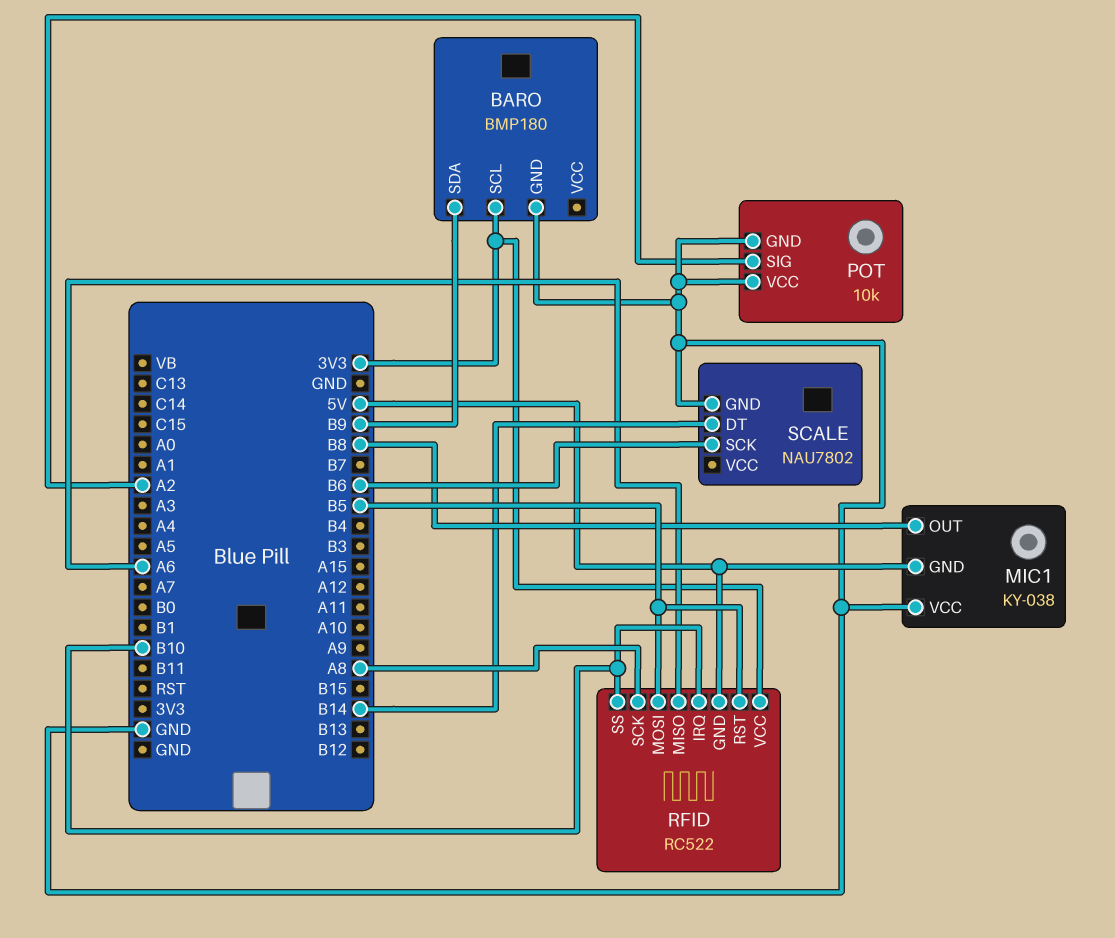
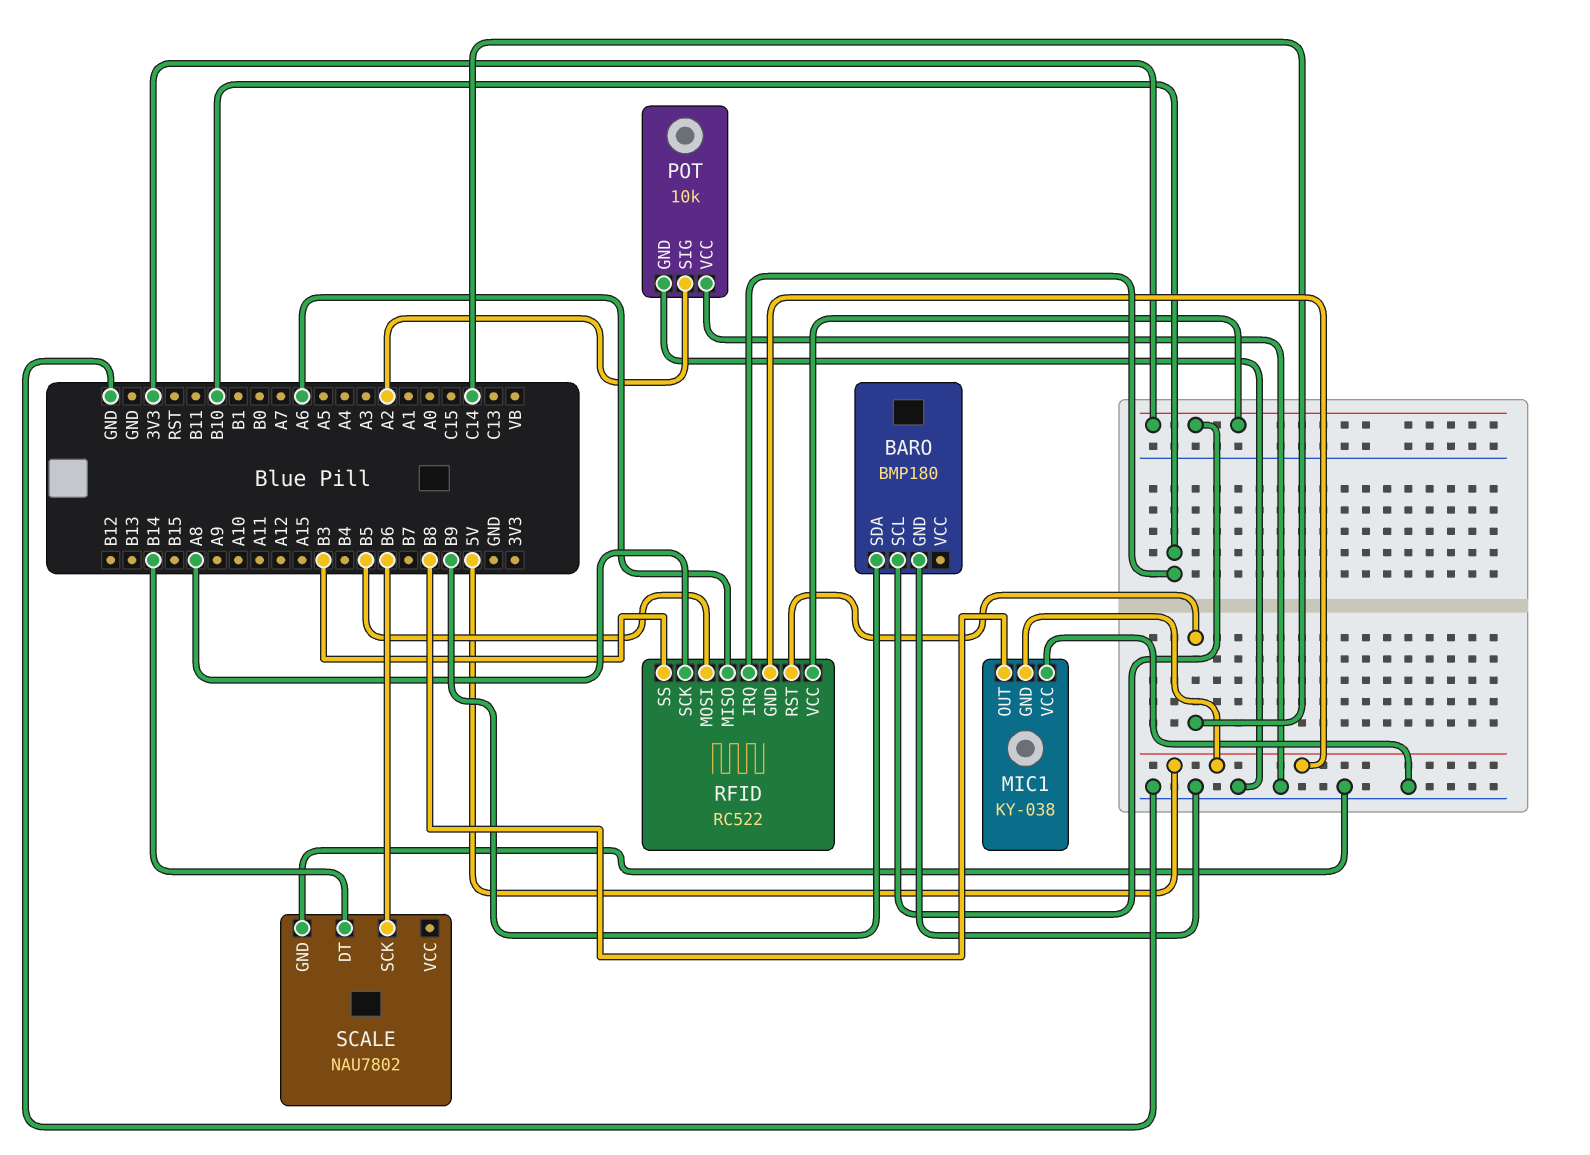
RFID pin RST: B5 -> C14
RFID pin SS: B10 -> B3

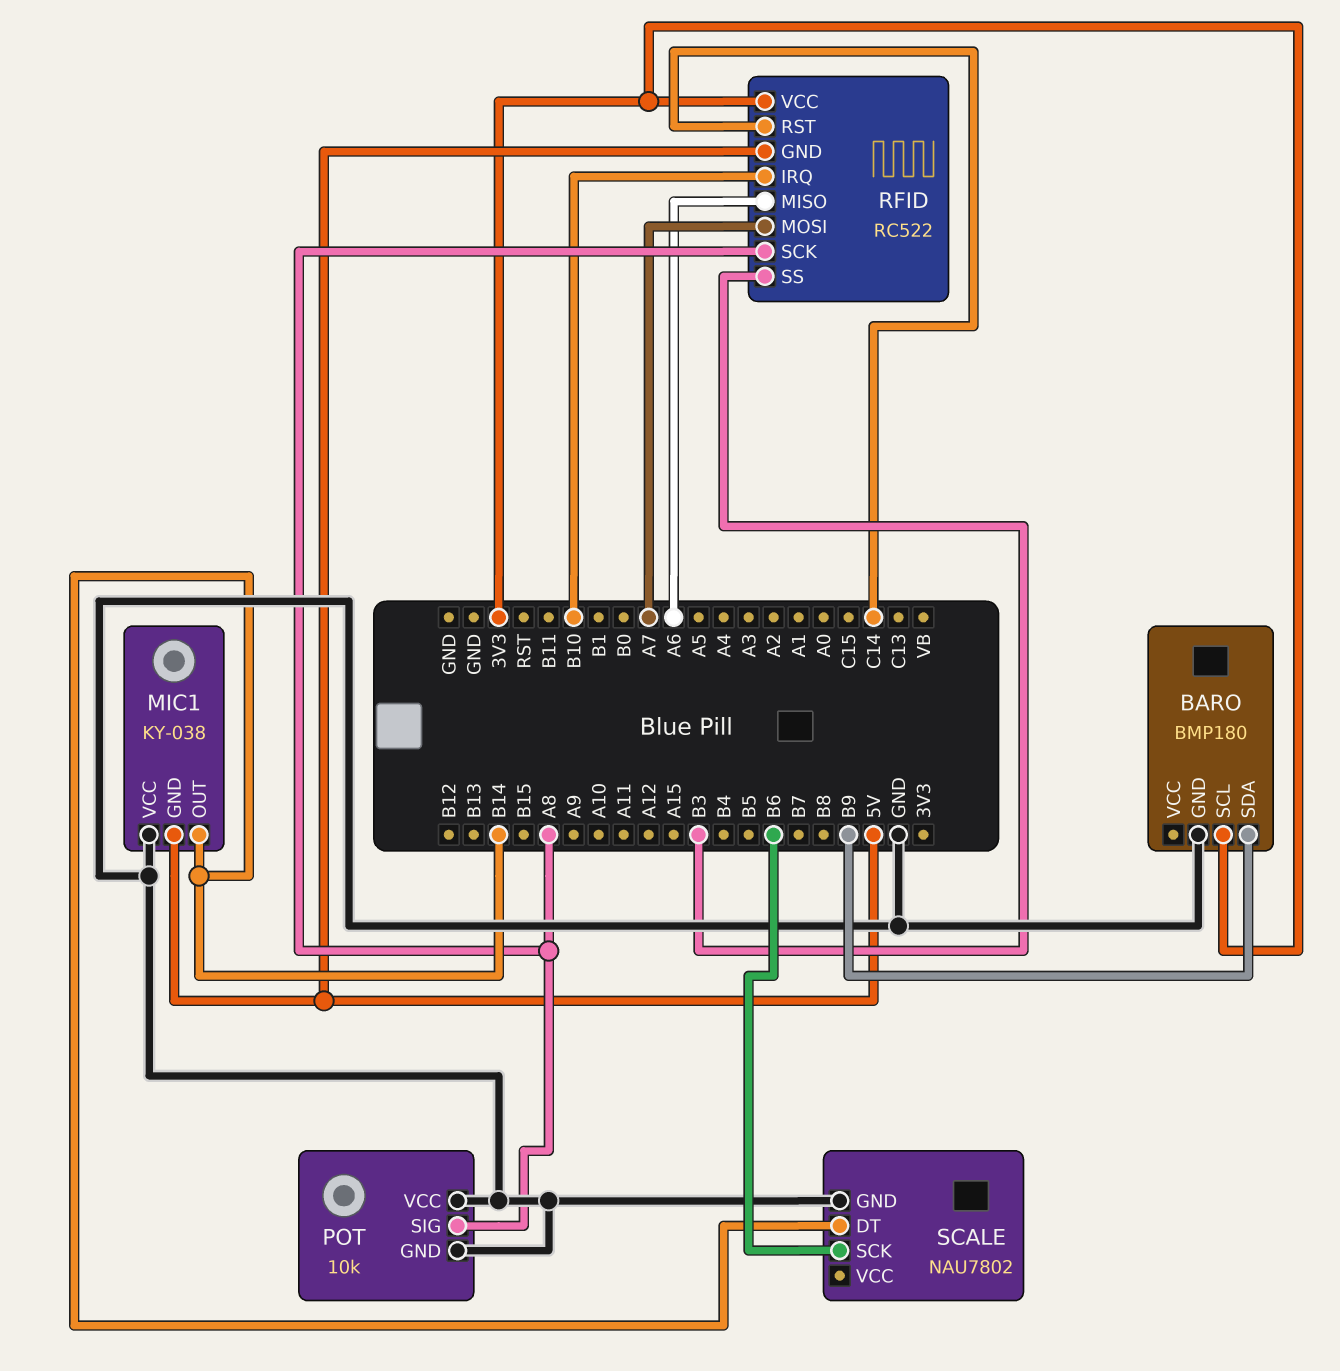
MIC1 pin OUT: B8 -> B14
POT pin SIG: A2 -> A8
RFID pin MOSI: B5 -> A7

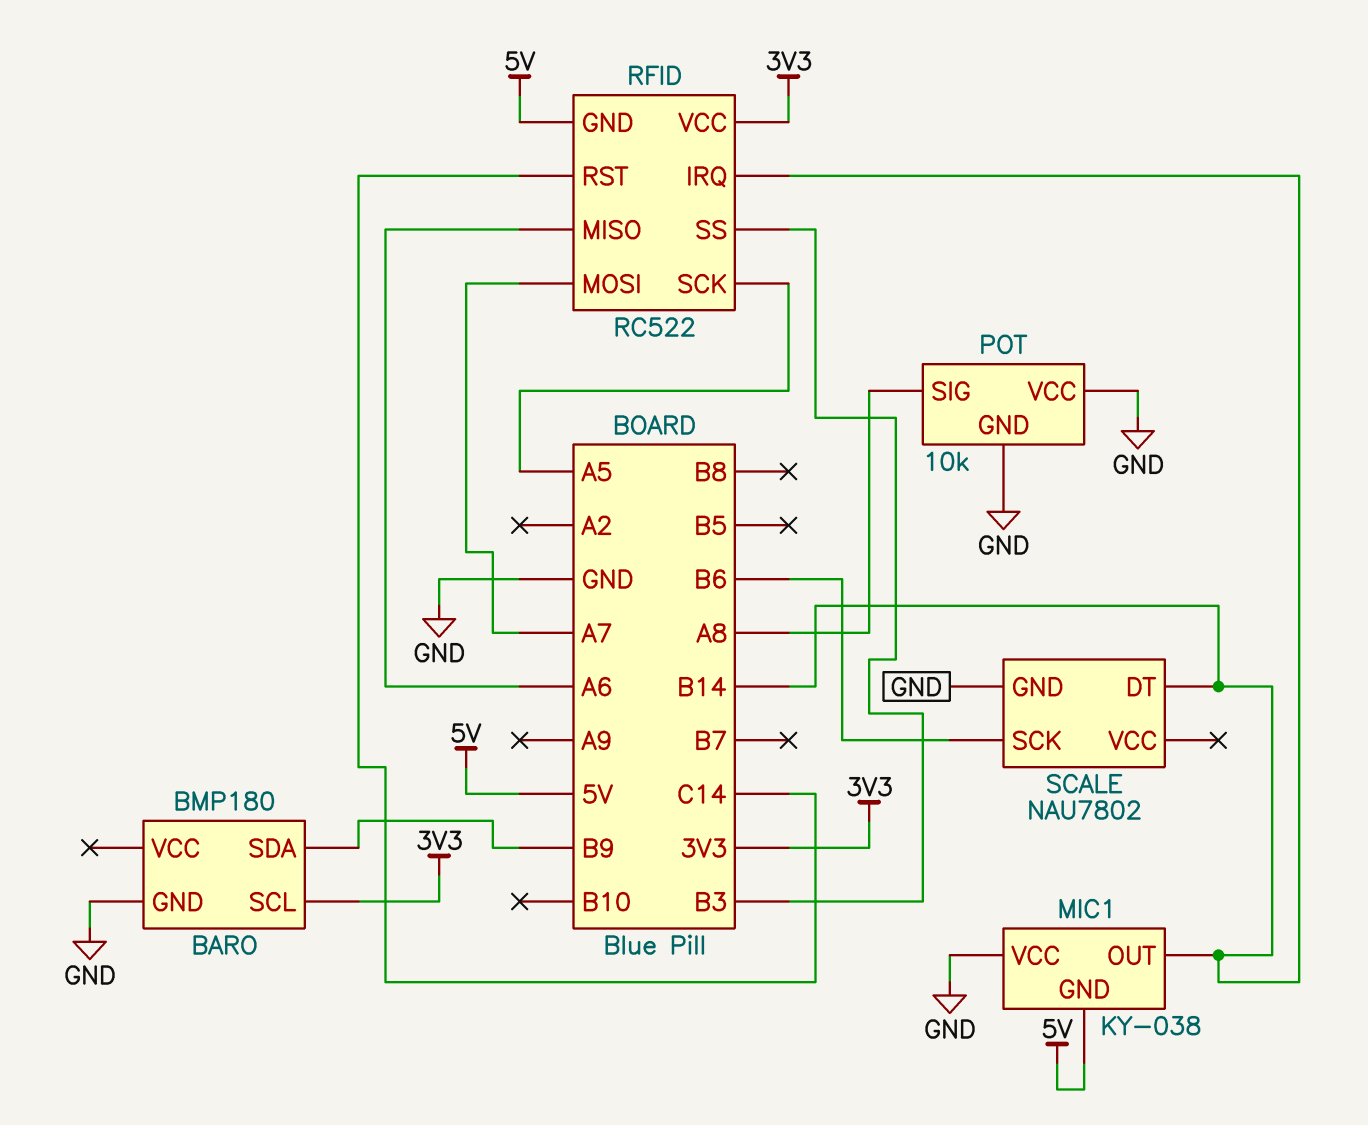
RFID pin IRQ: B10 -> B14
RFID pin SCK: A8 -> A5

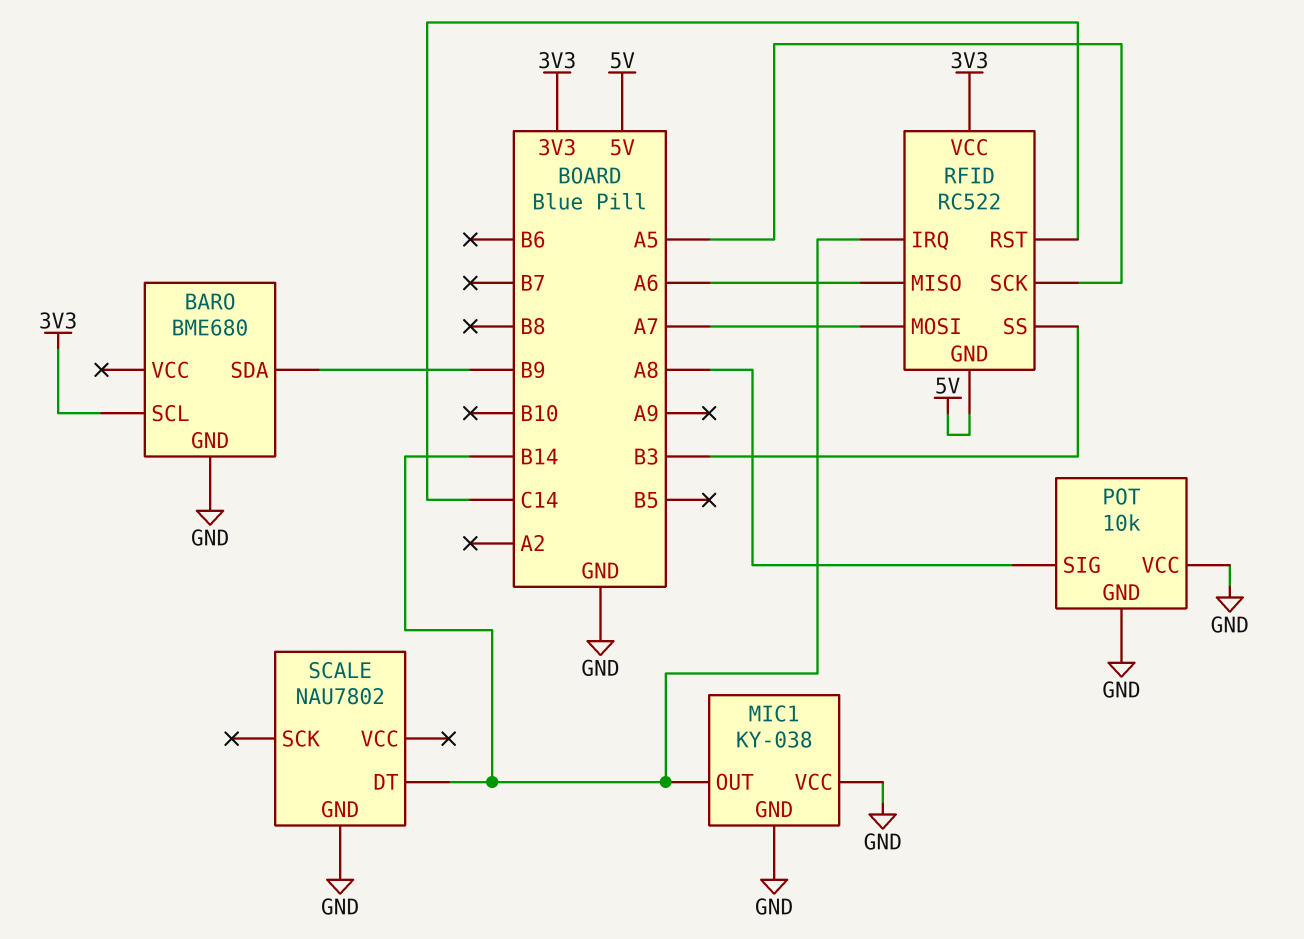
BARO: BMP180 -> BME680
MIC1 pin GND: 5V -> GND
SCALE pin SCK: B6 -> none

